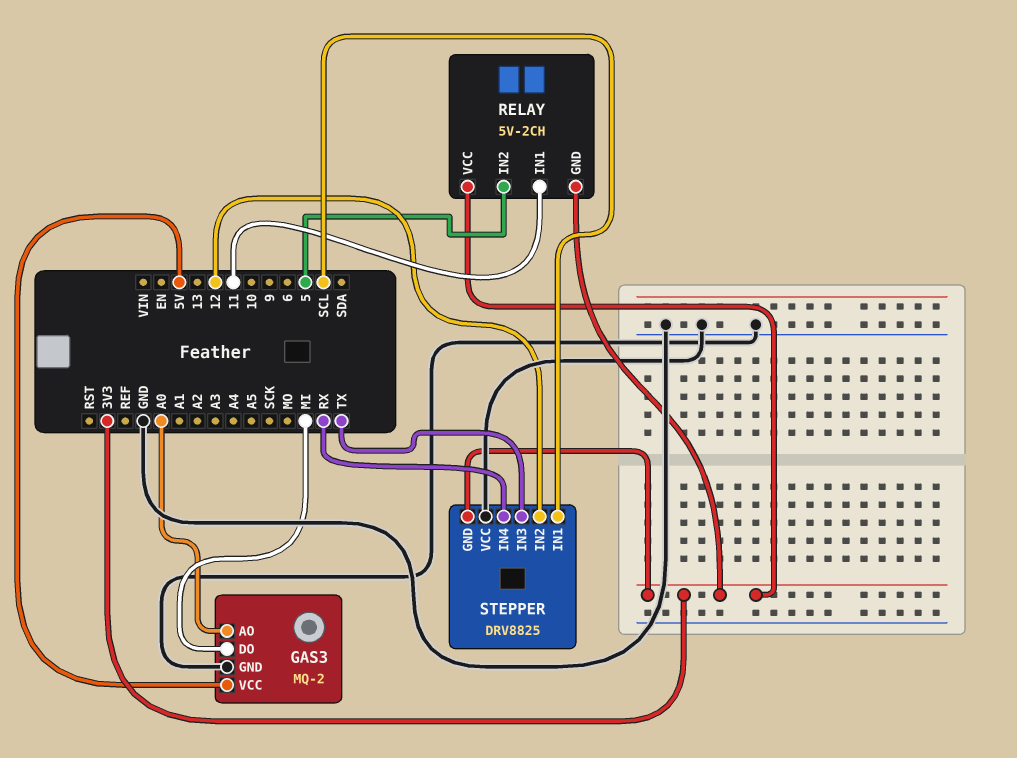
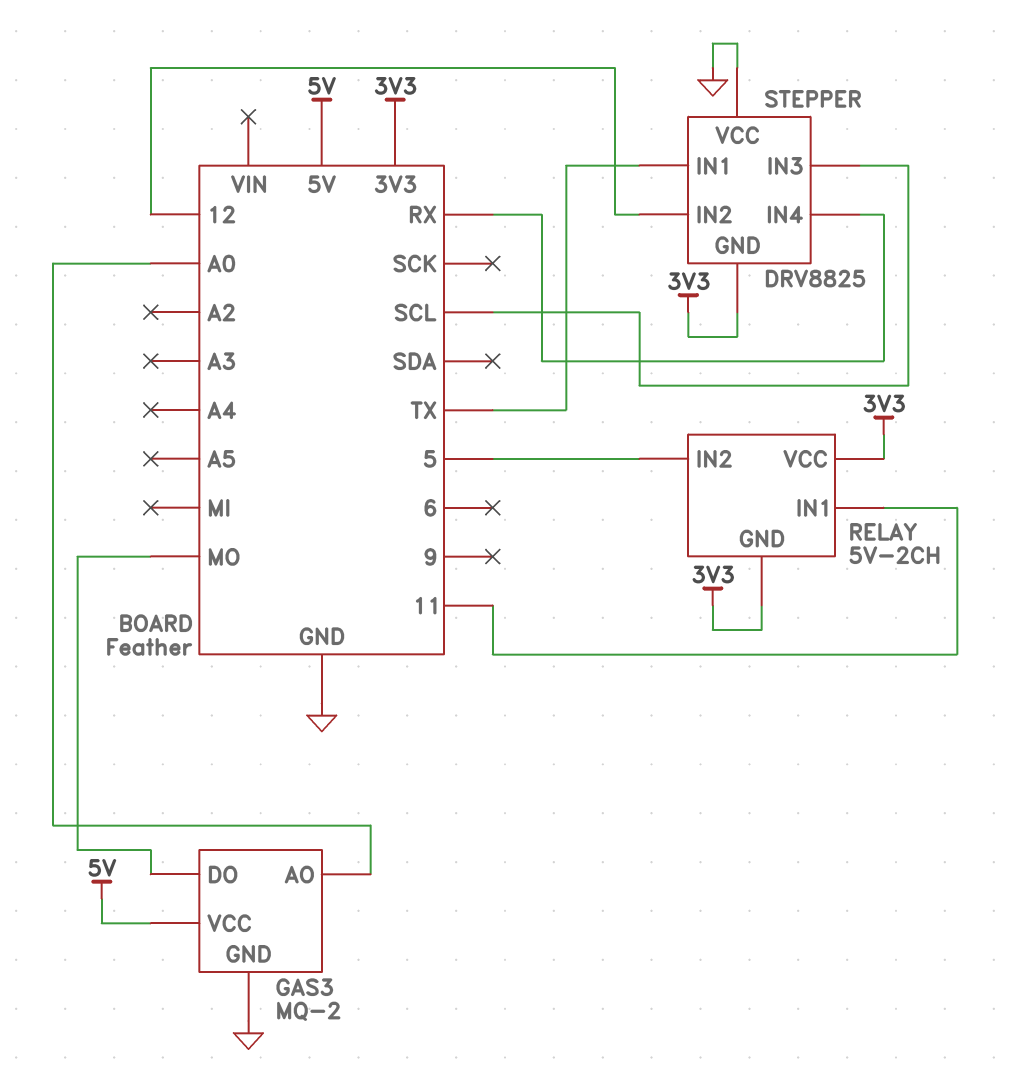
GAS3 pin DO: MI -> MO
STEPPER pin IN1: SCL -> TX
STEPPER pin IN3: TX -> SCL

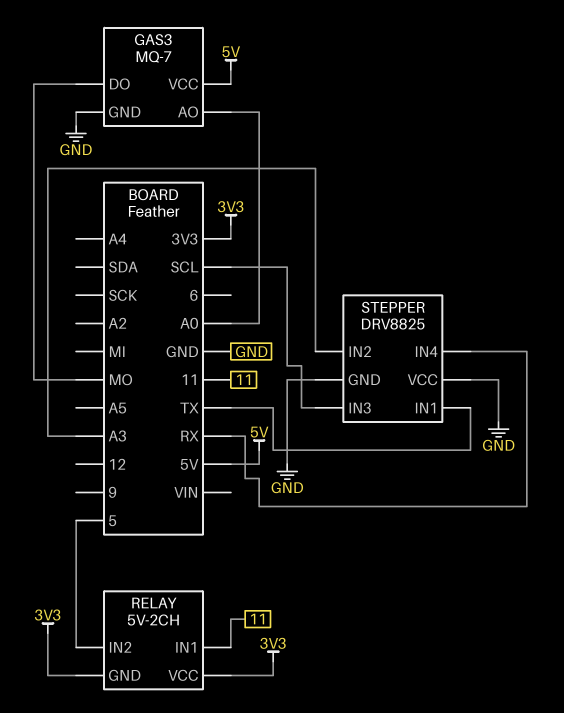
GAS3: MQ-2 -> MQ-7
STEPPER pin GND: 3V3 -> GND
STEPPER pin IN2: 12 -> A3

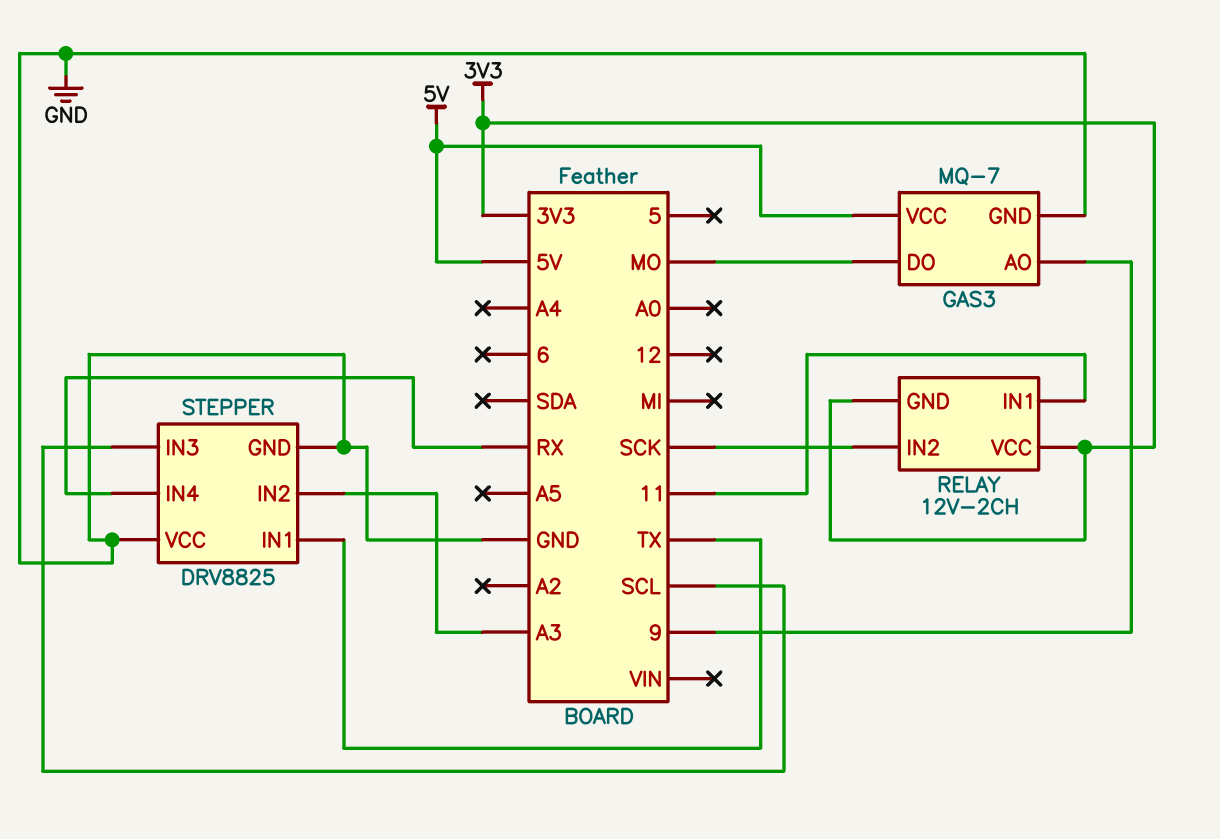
GAS3 pin AO: A0 -> 9
RELAY: 5V-2CH -> 12V-2CH
RELAY pin IN2: 5 -> SCK

